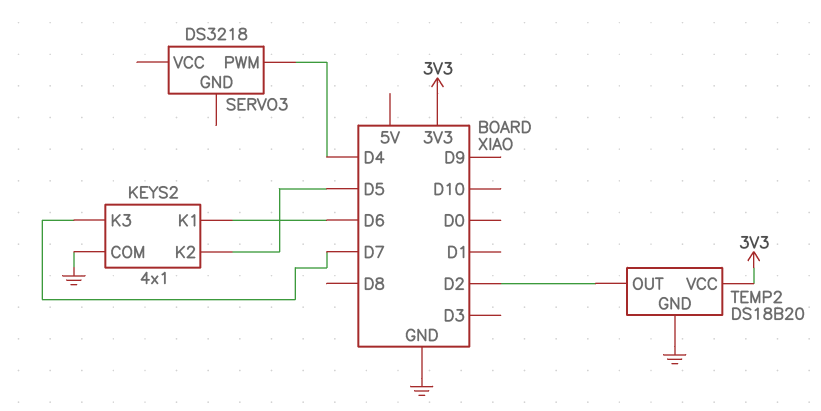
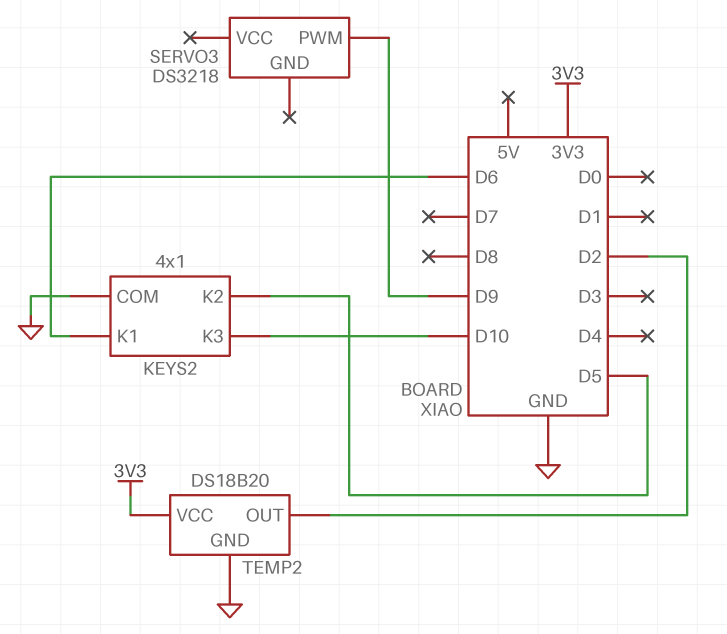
KEYS2 pin K3: D7 -> D10
SERVO3 pin PWM: D4 -> D9

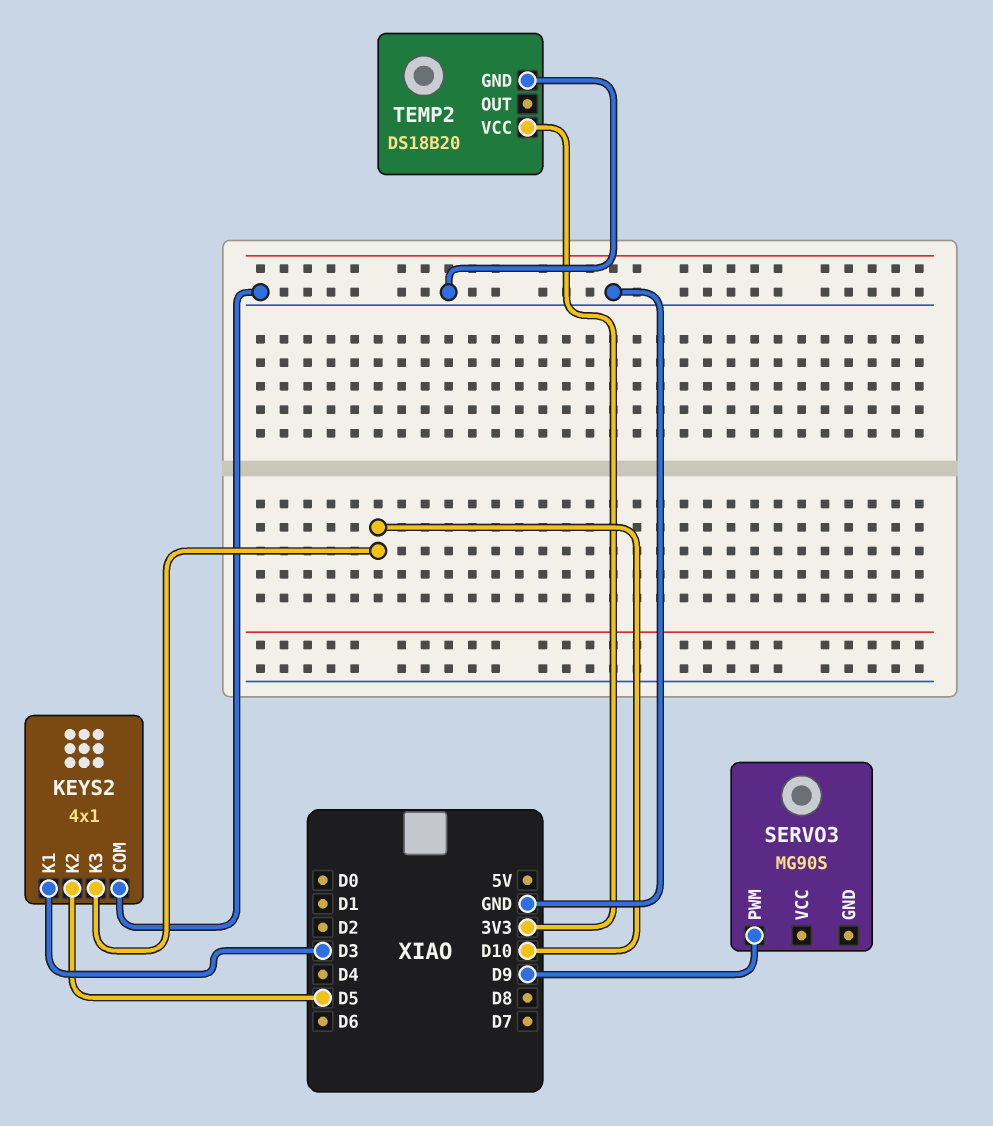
KEYS2 pin K1: D6 -> D3
SERVO3: DS3218 -> MG90S
TEMP2 pin OUT: D2 -> none

